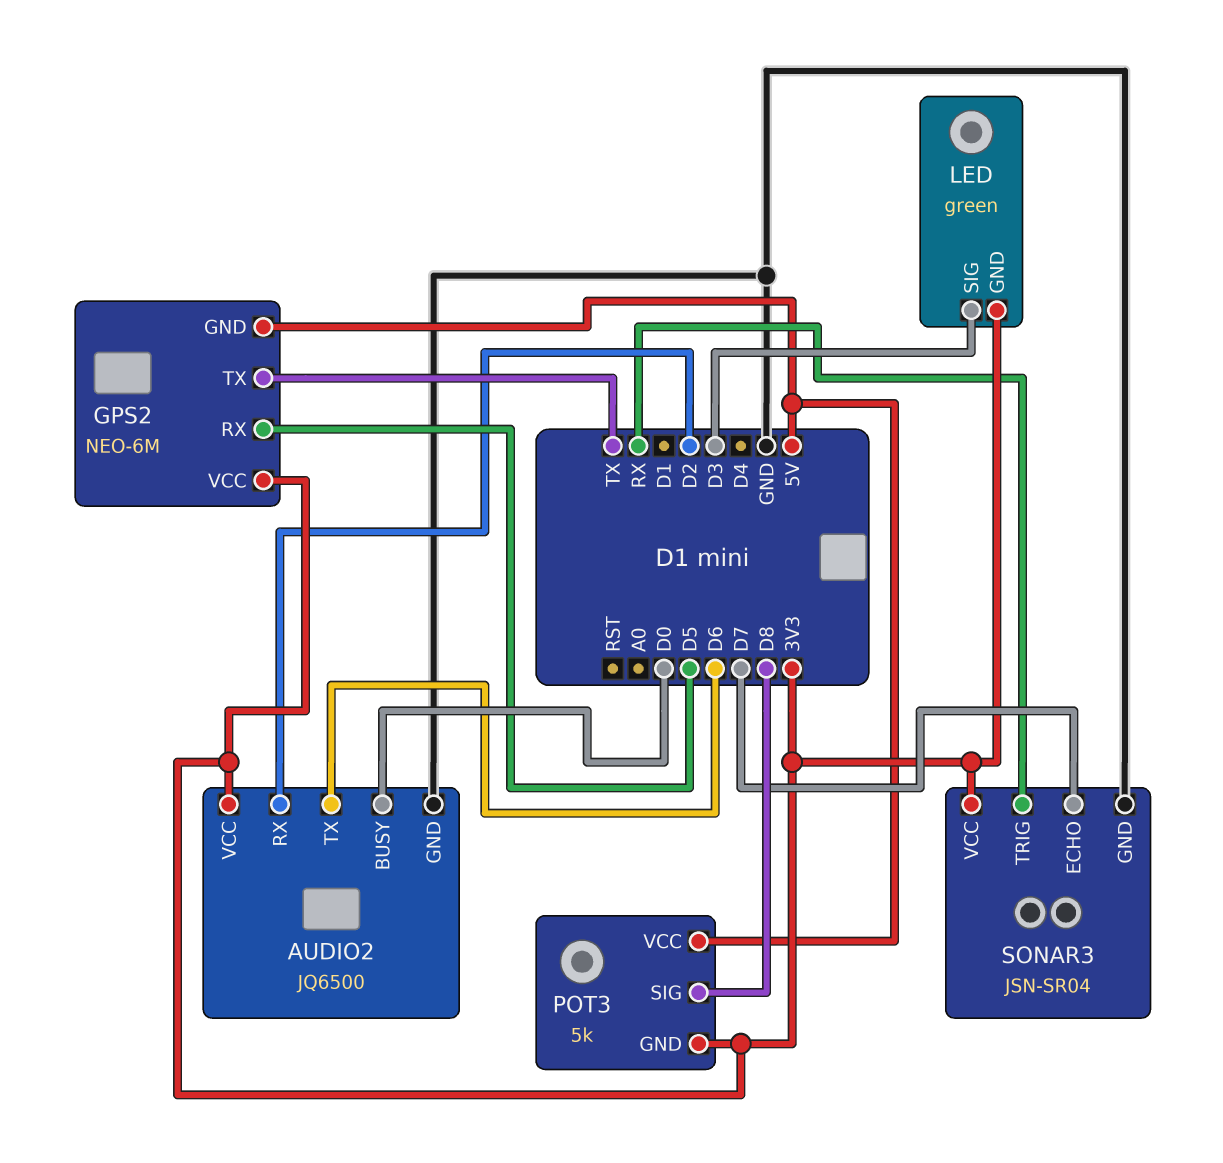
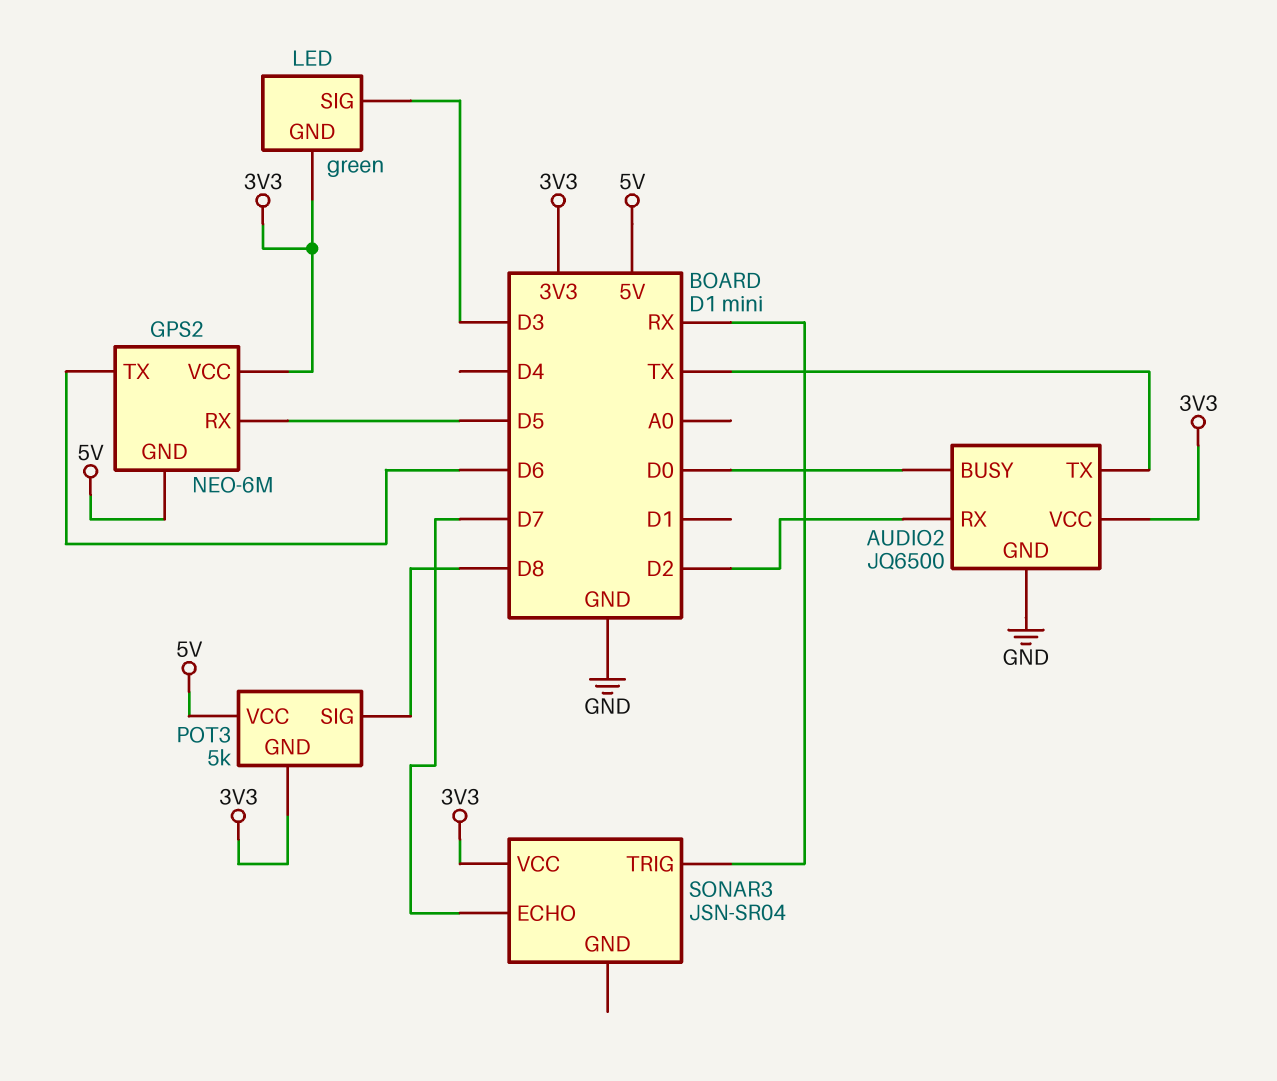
AUDIO2 pin TX: D6 -> TX
GPS2 pin TX: TX -> D6
SONAR3 pin GND: GND -> none

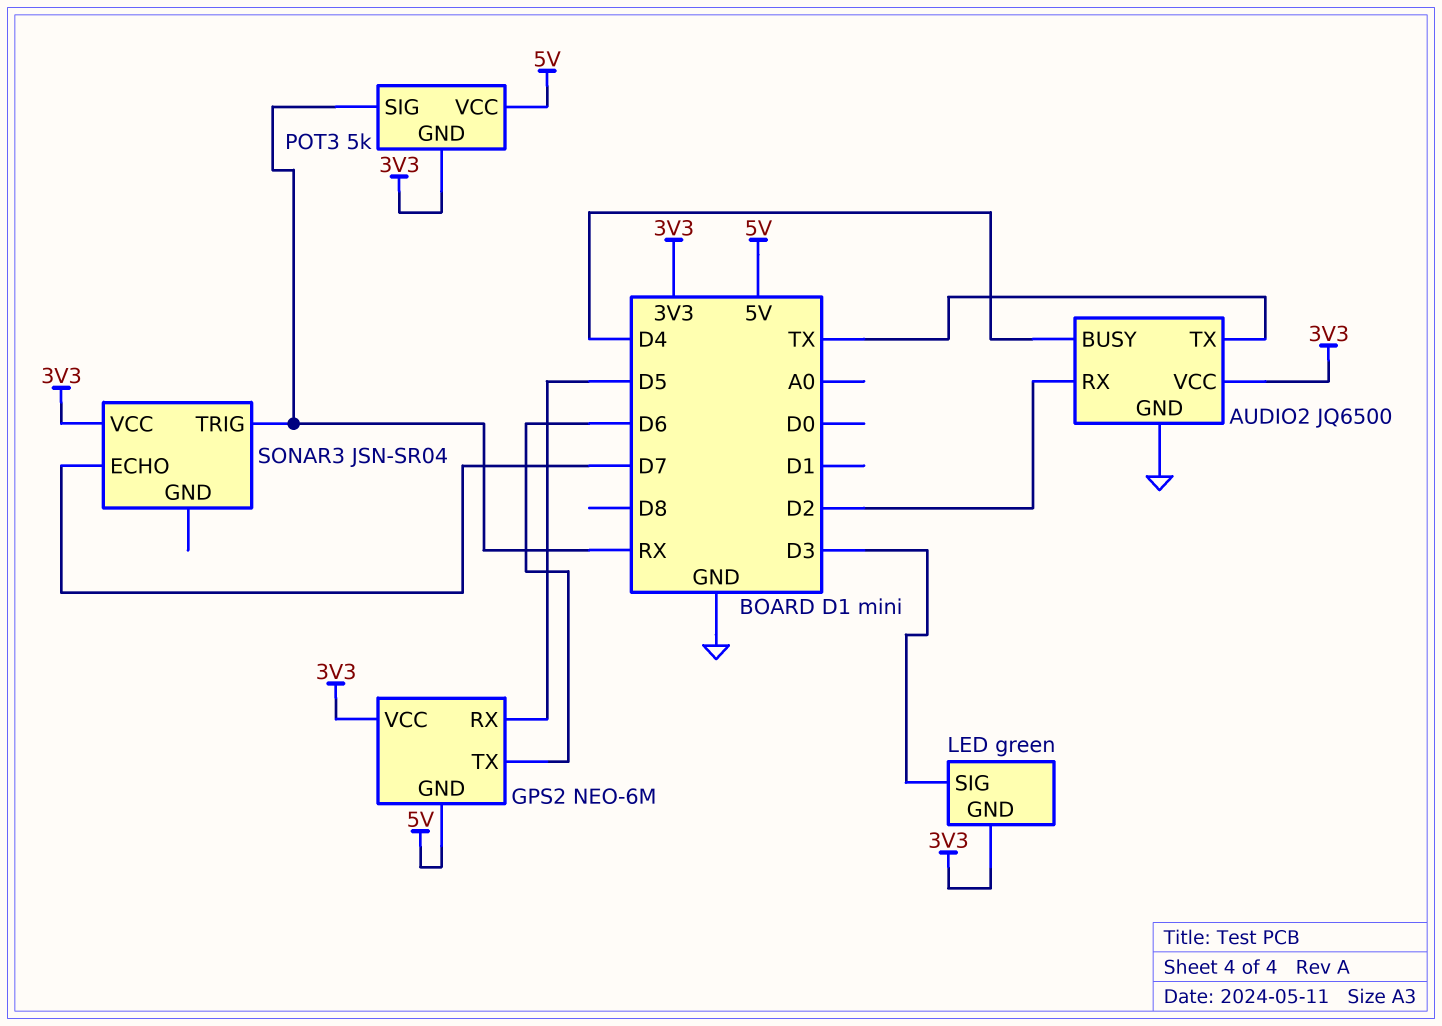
AUDIO2 pin BUSY: D0 -> D4
POT3 pin SIG: D8 -> RX

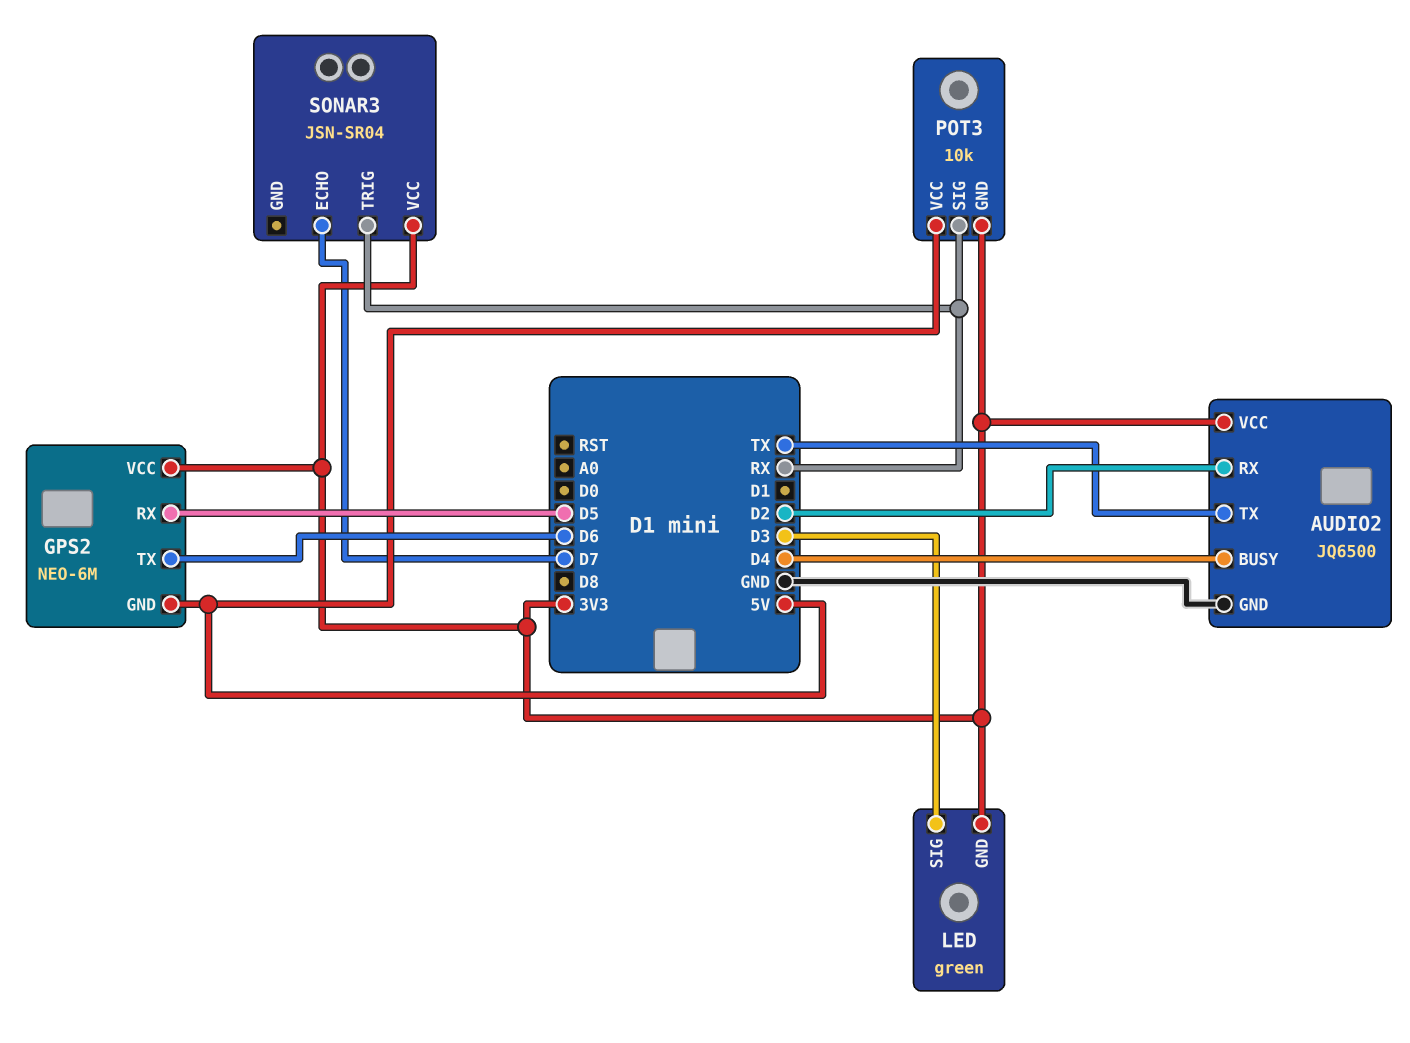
POT3: 5k -> 10k

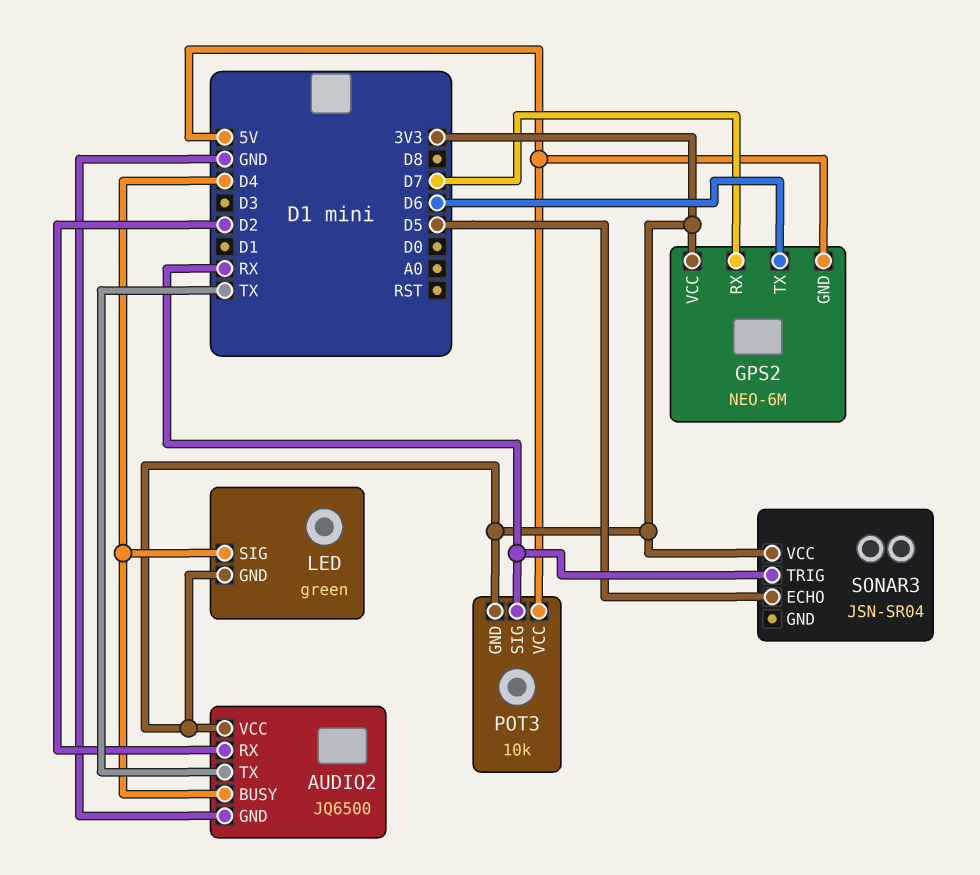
GPS2 pin RX: D5 -> D7
LED pin SIG: D3 -> D4
SONAR3 pin ECHO: D7 -> D5

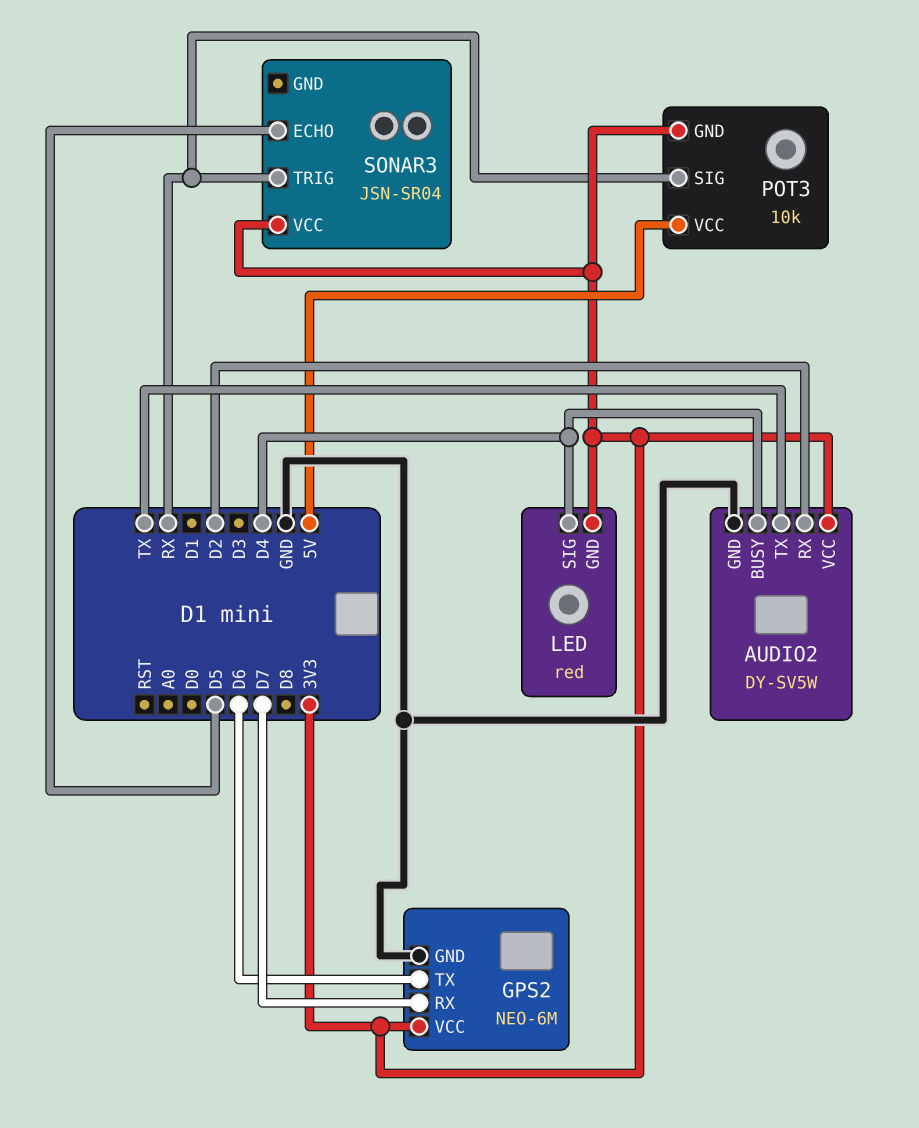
AUDIO2: JQ6500 -> DY-SV5W
GPS2 pin GND: 5V -> GND
LED: green -> red

